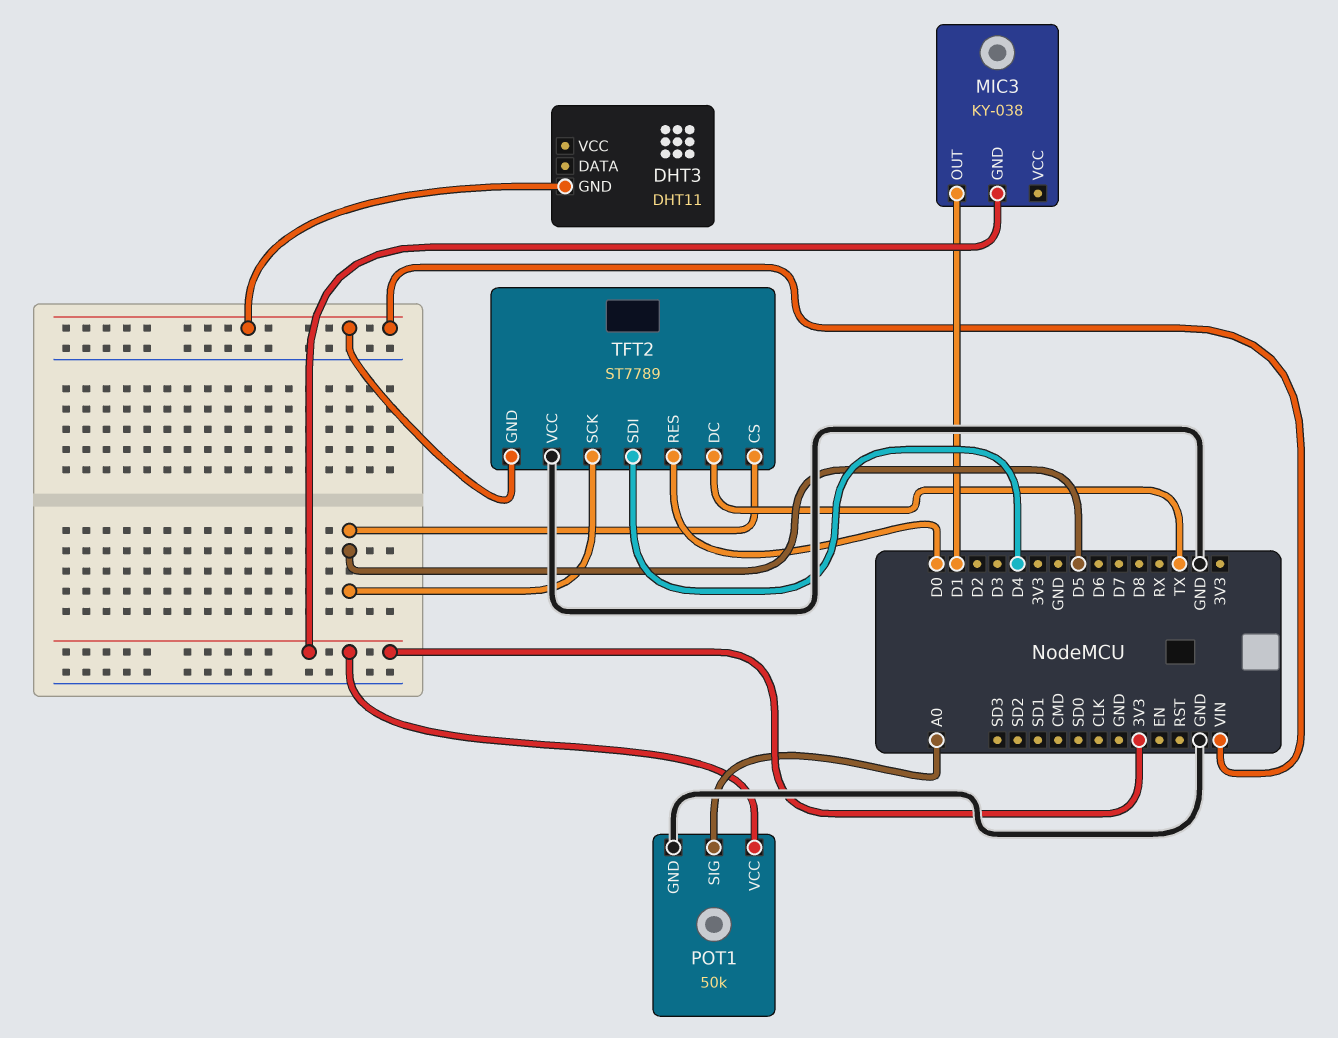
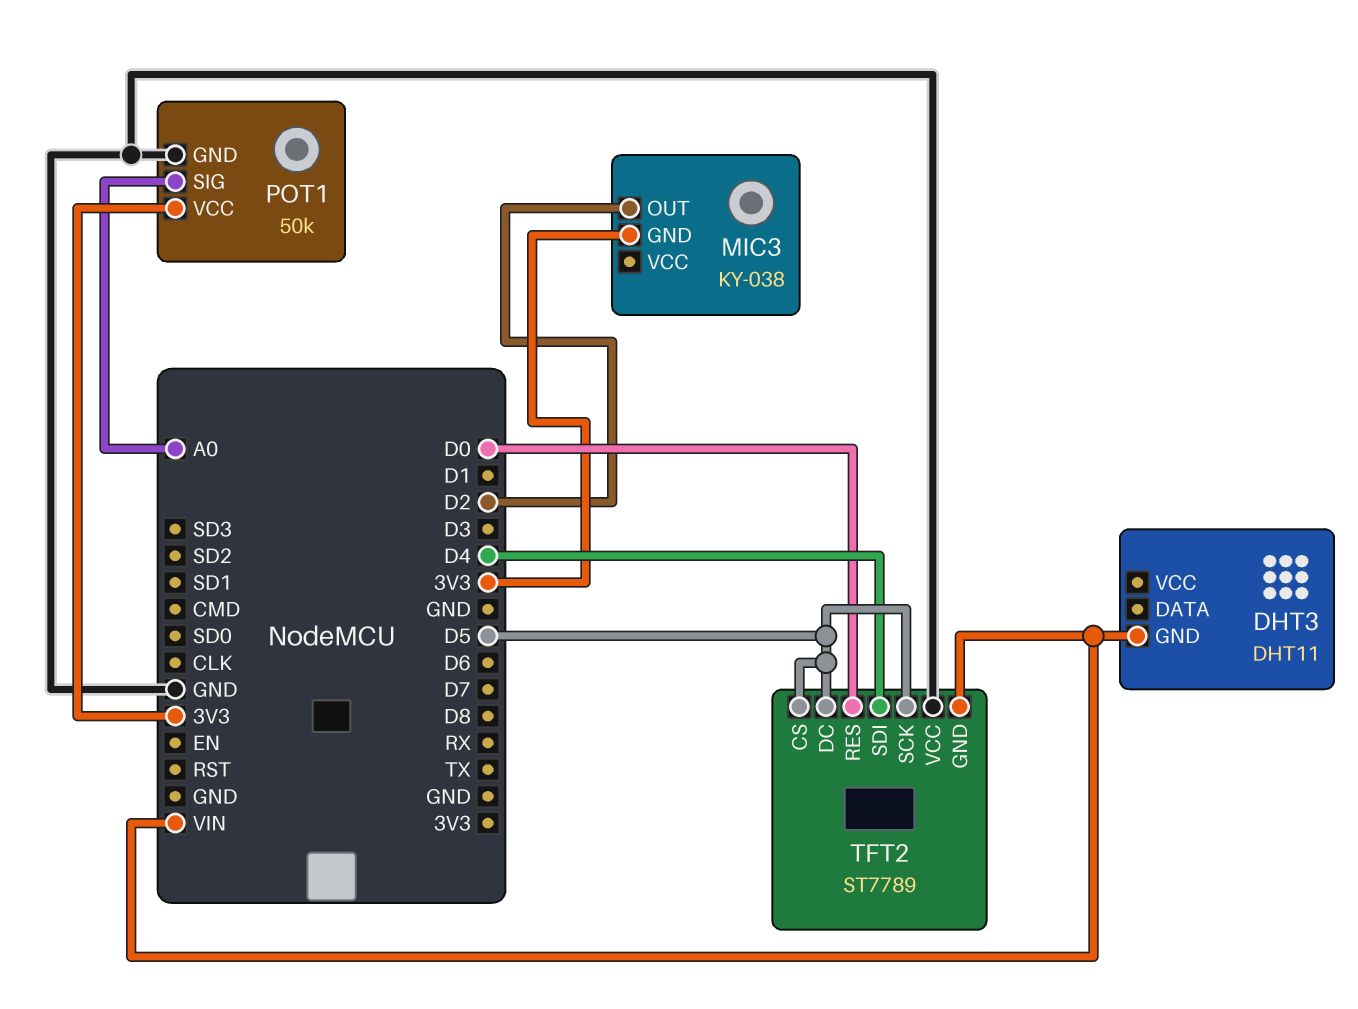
MIC3 pin OUT: D1 -> D2
TFT2 pin DC: TX -> D5

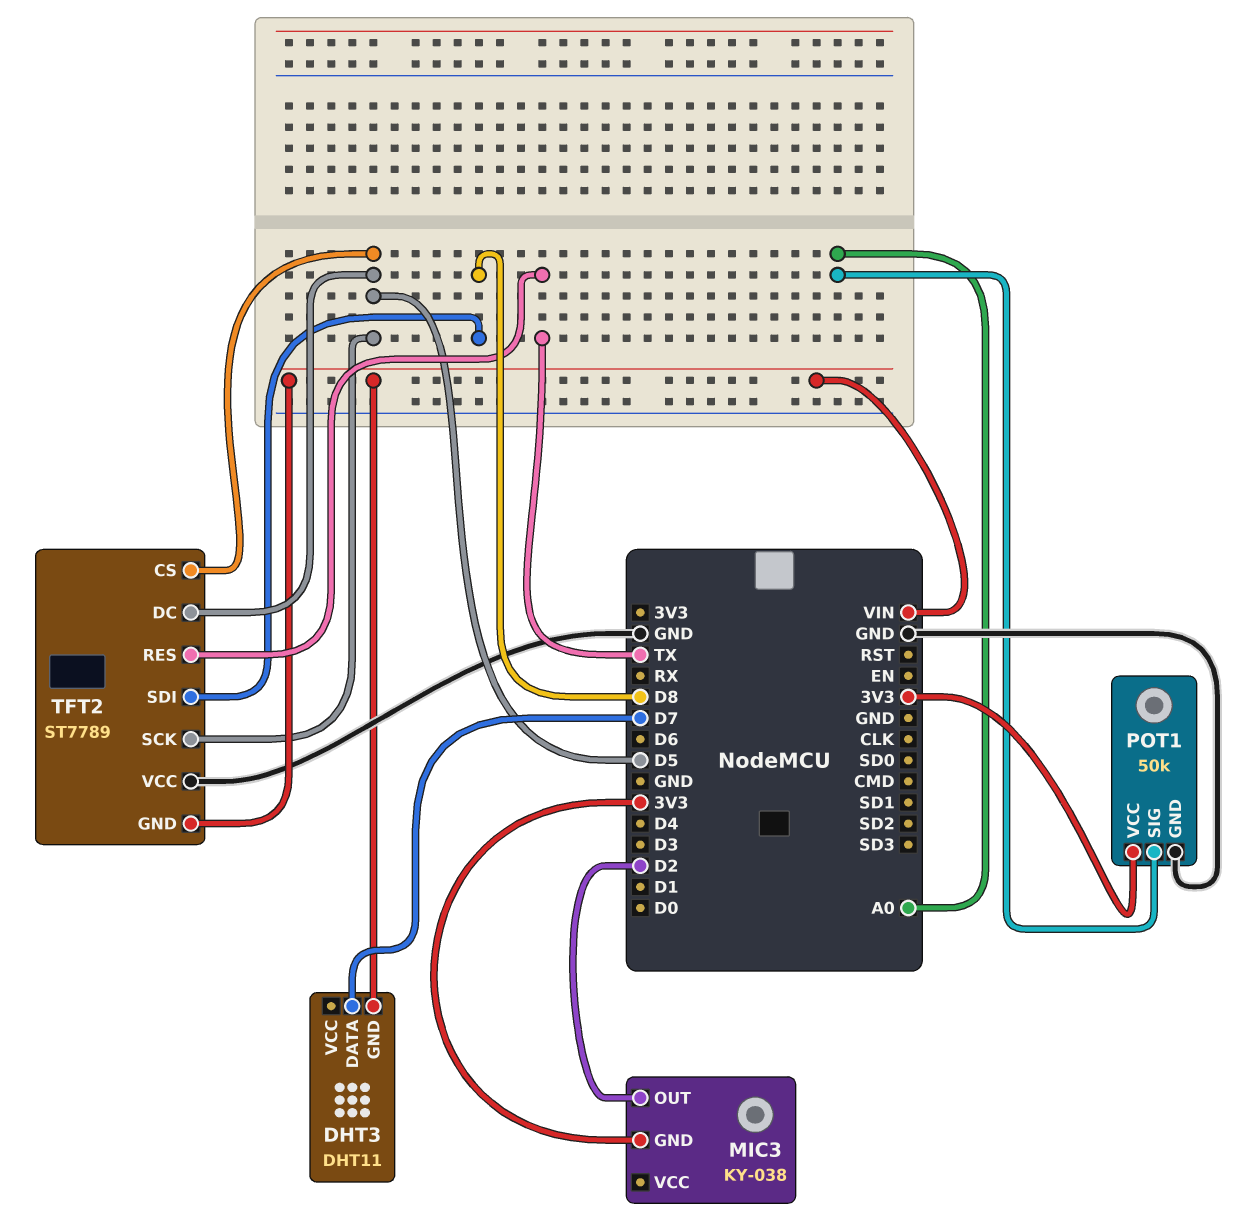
DHT3 pin DATA: none -> D7
TFT2 pin RES: D0 -> TX
TFT2 pin SDI: D4 -> D8

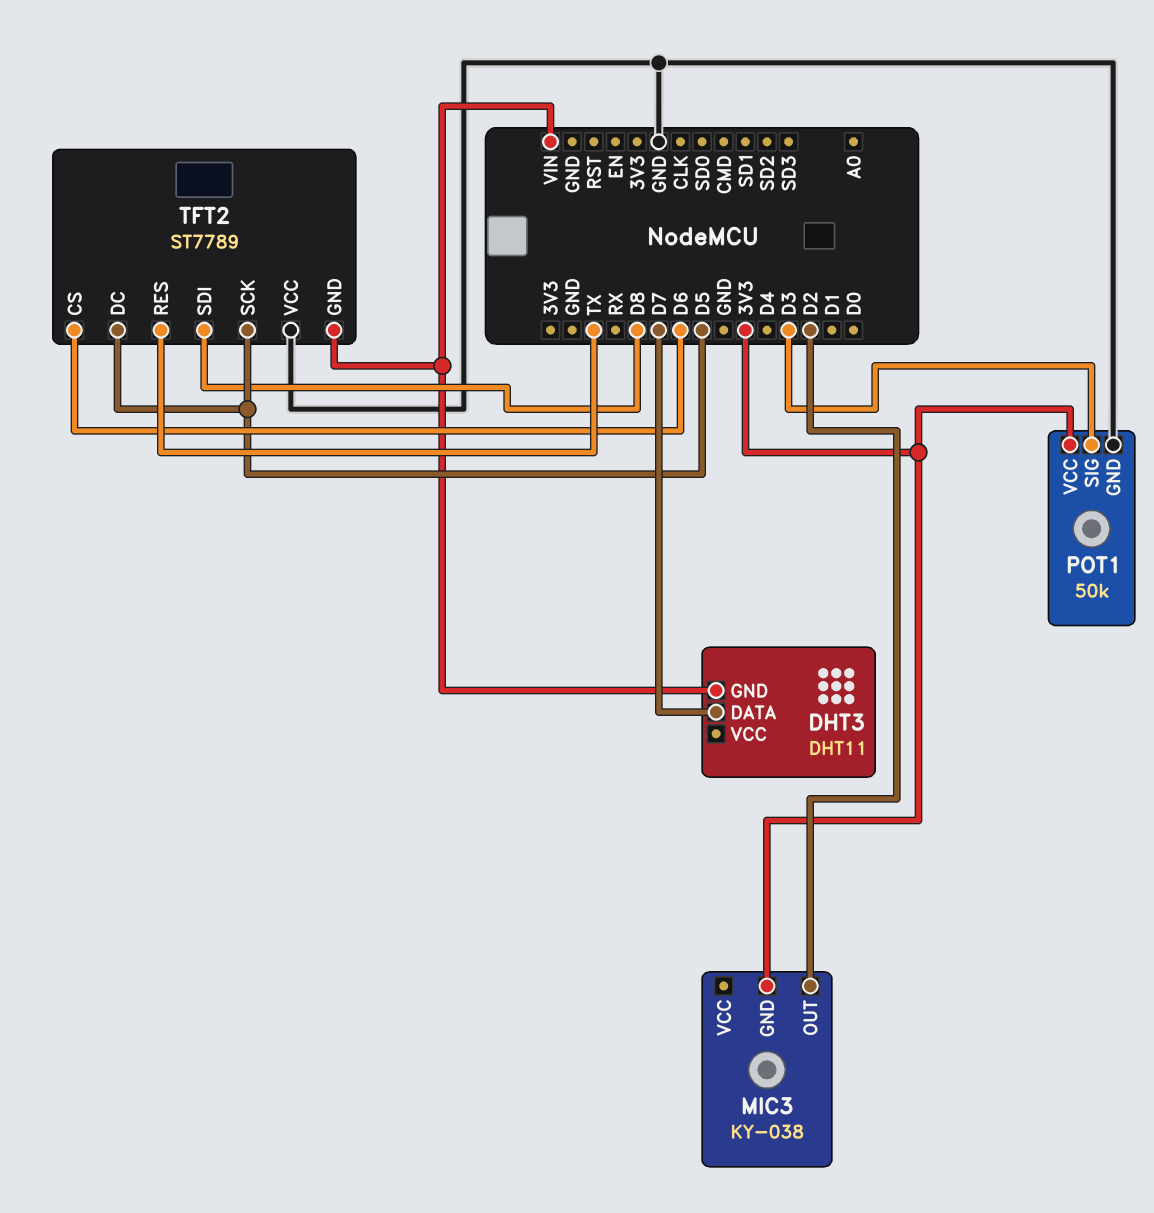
POT1 pin SIG: A0 -> D3
TFT2 pin CS: D5 -> D6

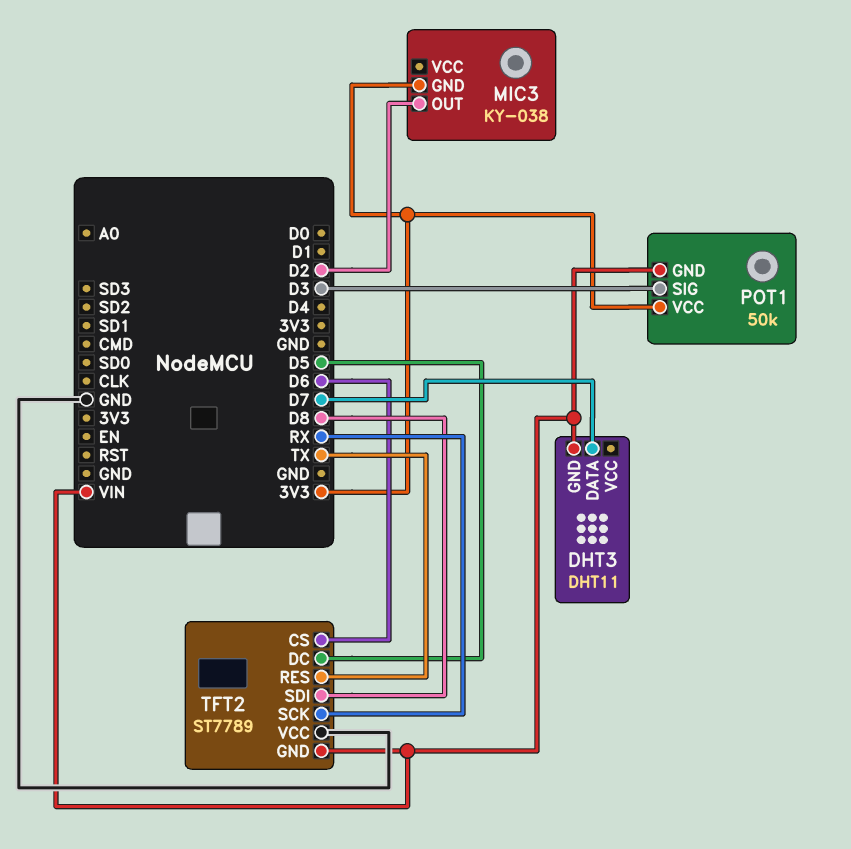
POT1 pin GND: GND -> VIN
TFT2 pin SCK: D5 -> RX

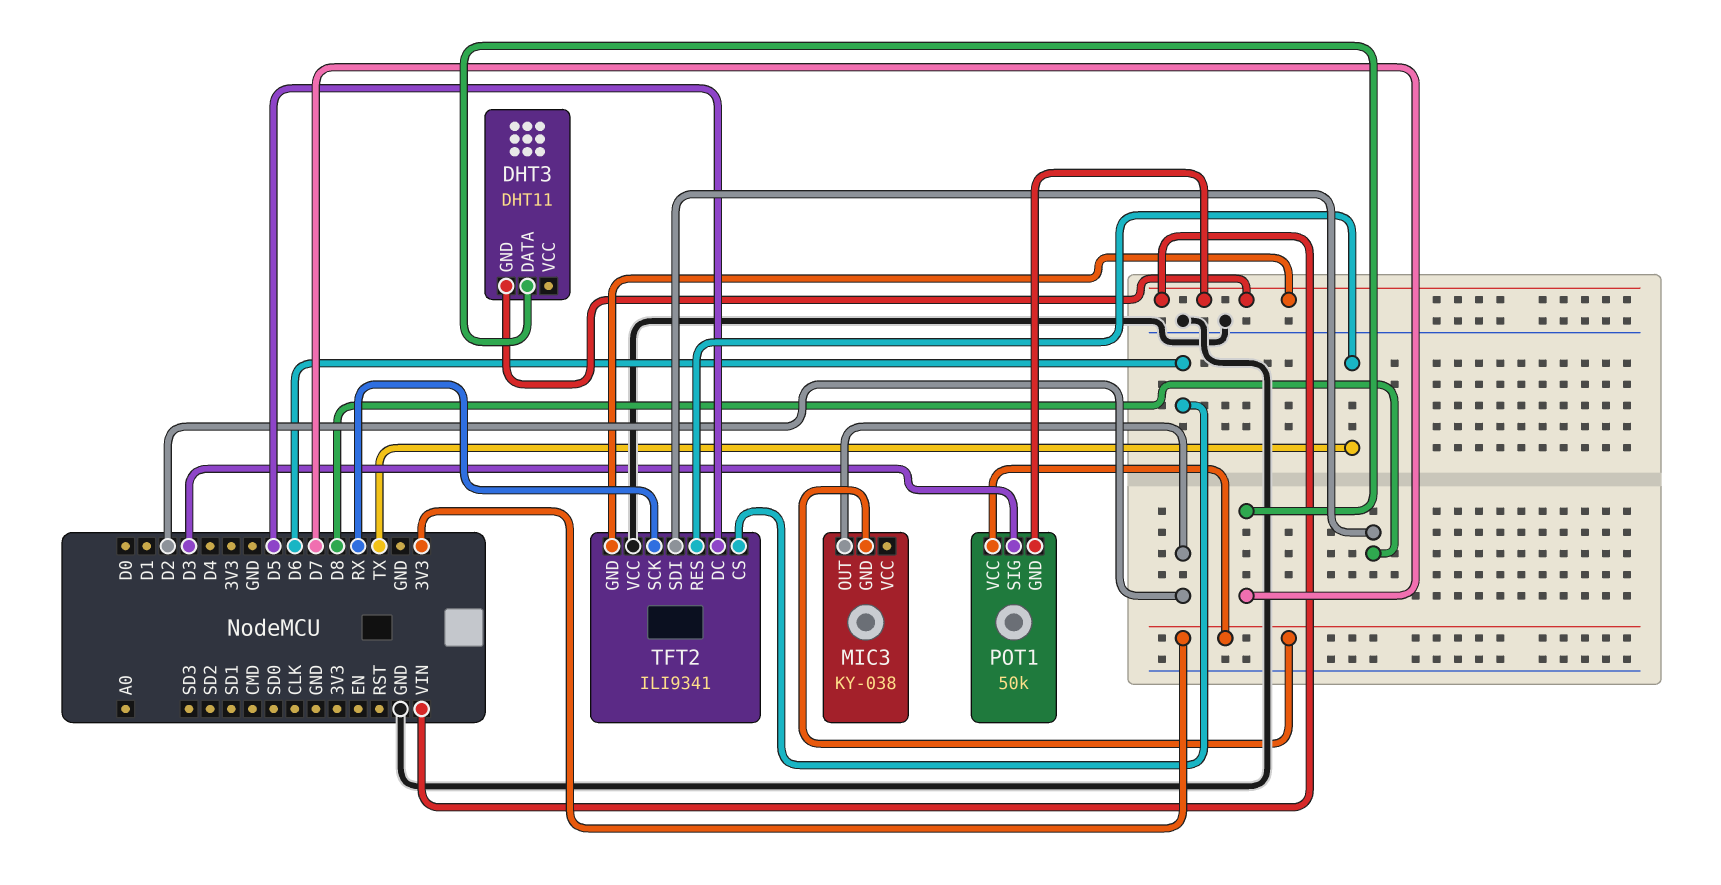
TFT2: ST7789 -> ILI9341

